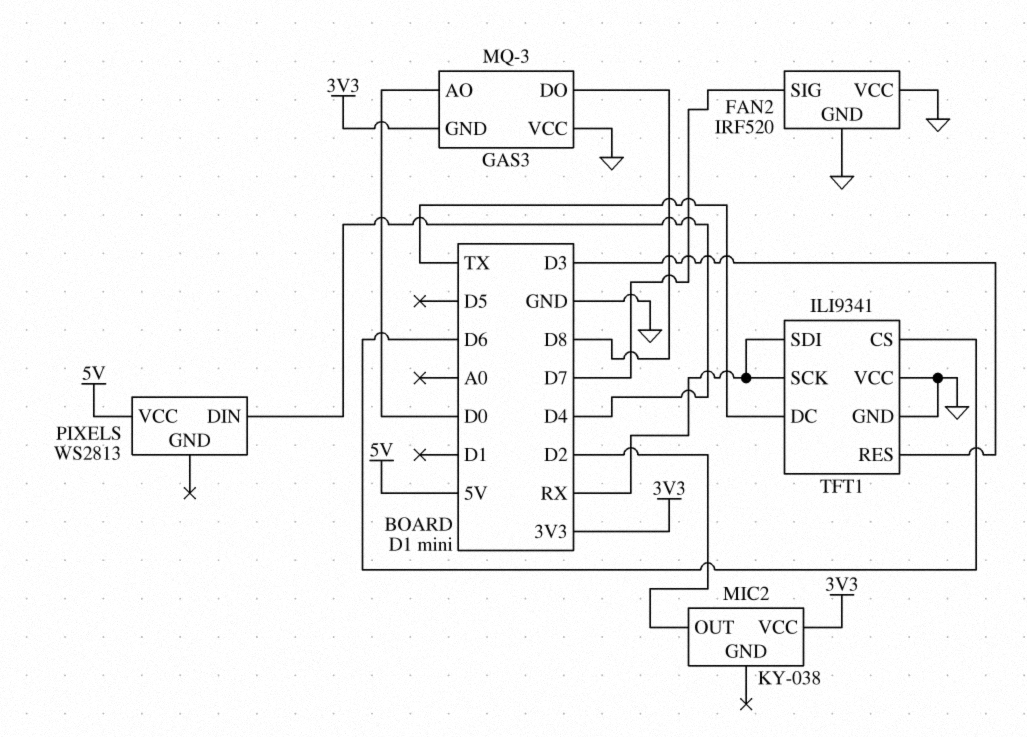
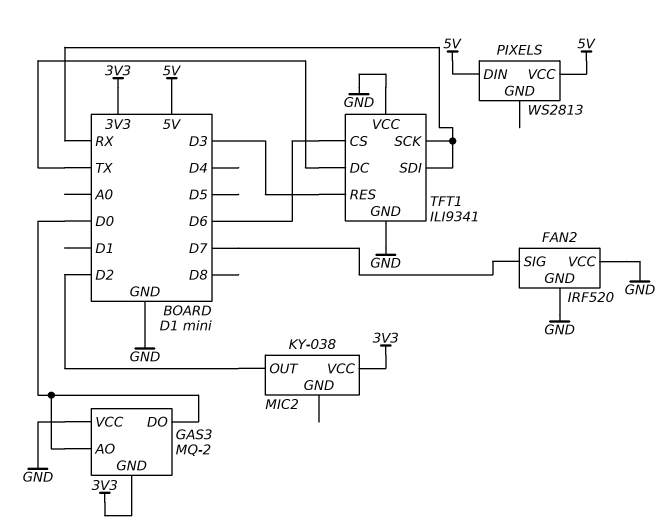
GAS3: MQ-3 -> MQ-2
GAS3 pin DO: D8 -> D0
PIXELS pin DIN: D4 -> 5V

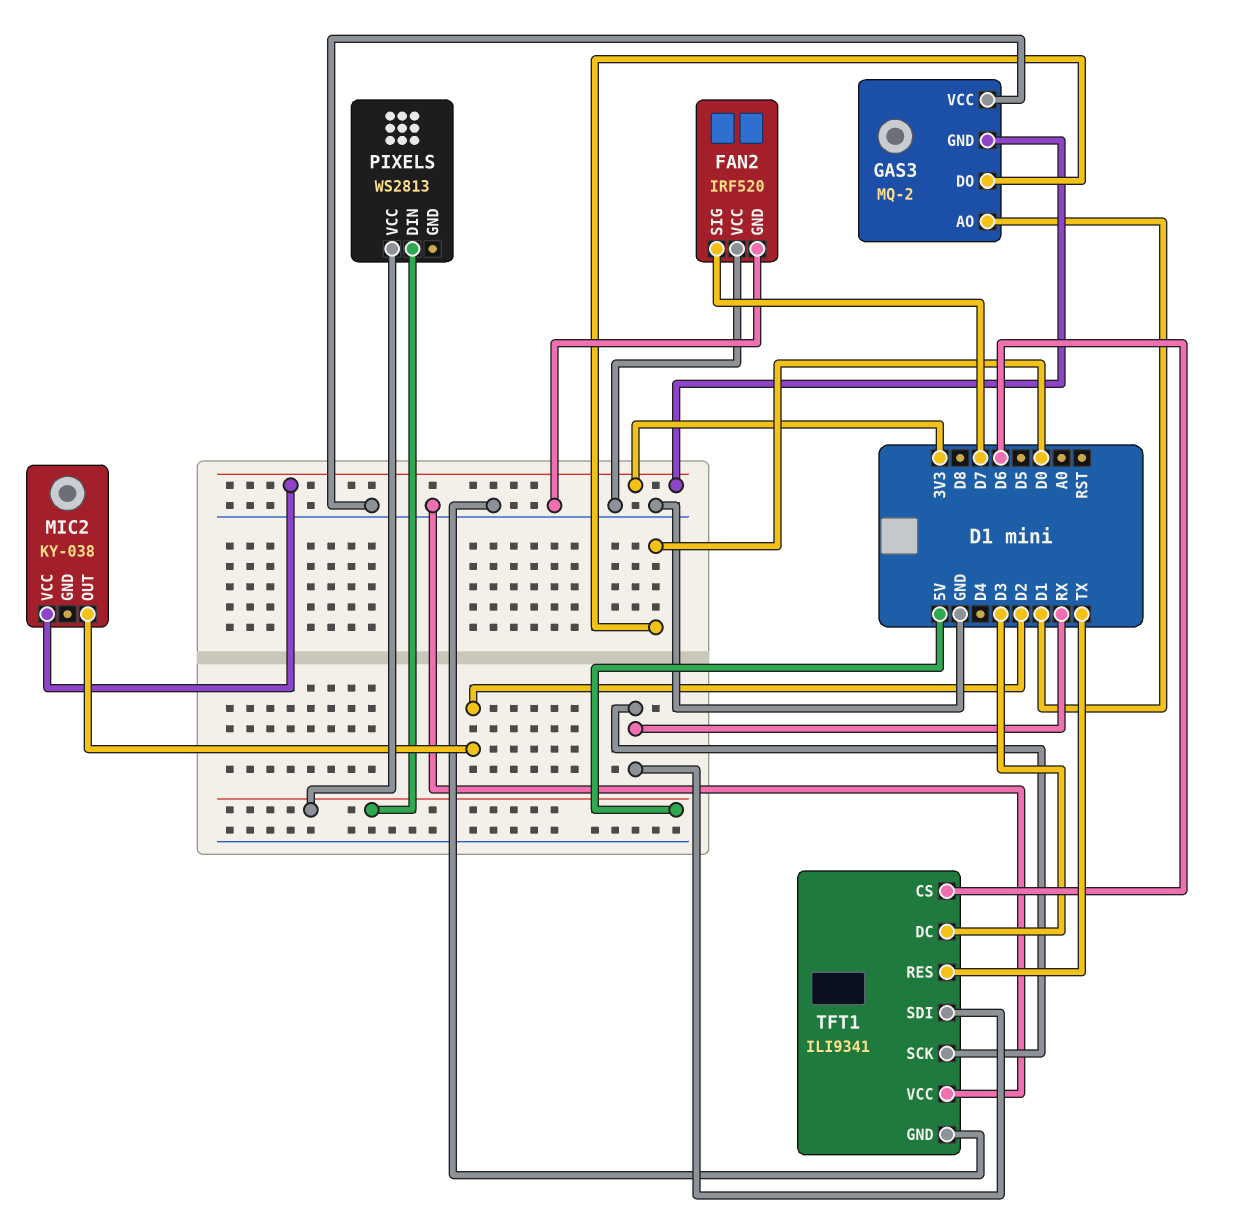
GAS3 pin AO: D0 -> D1
TFT1 pin DC: TX -> D3
TFT1 pin RES: D3 -> TX

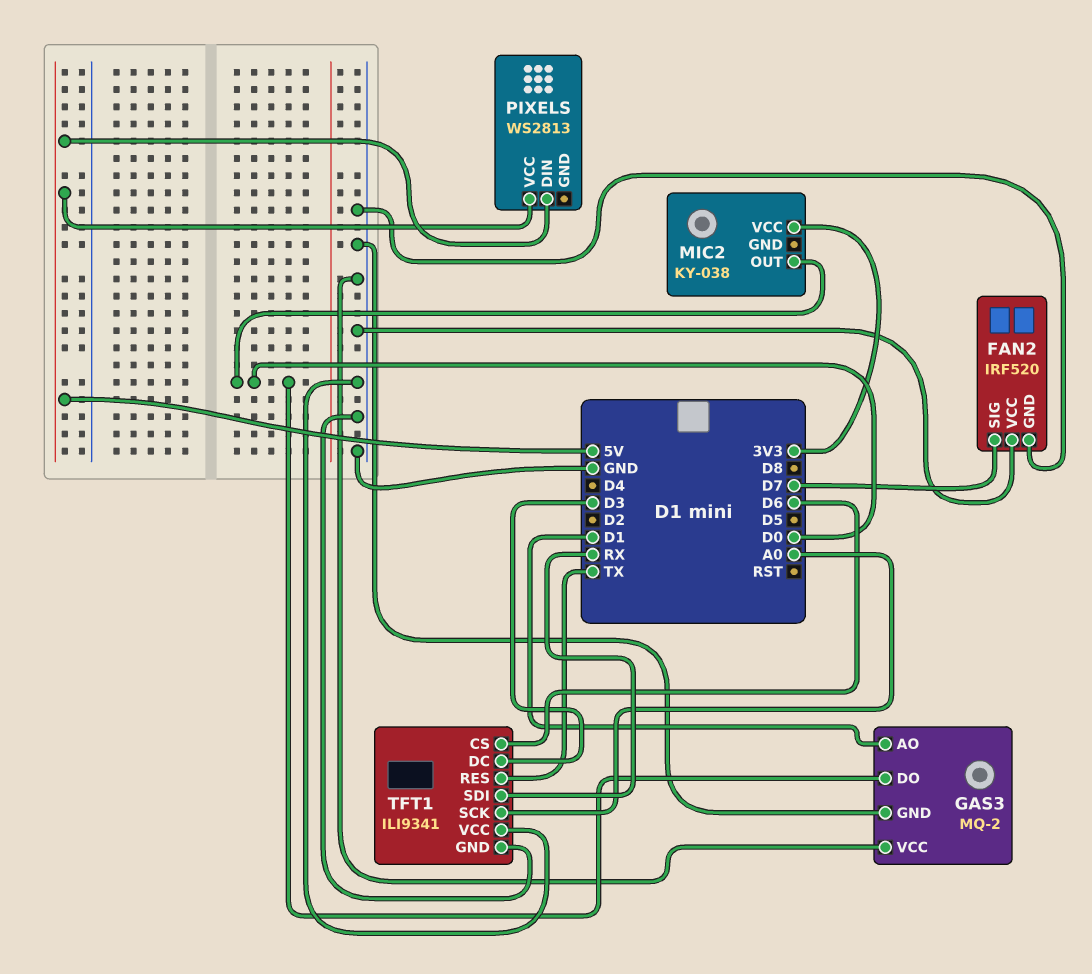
GAS3 pin GND: 3V3 -> GND
MIC2 pin OUT: D2 -> D0
TFT1 pin SCK: RX -> A0

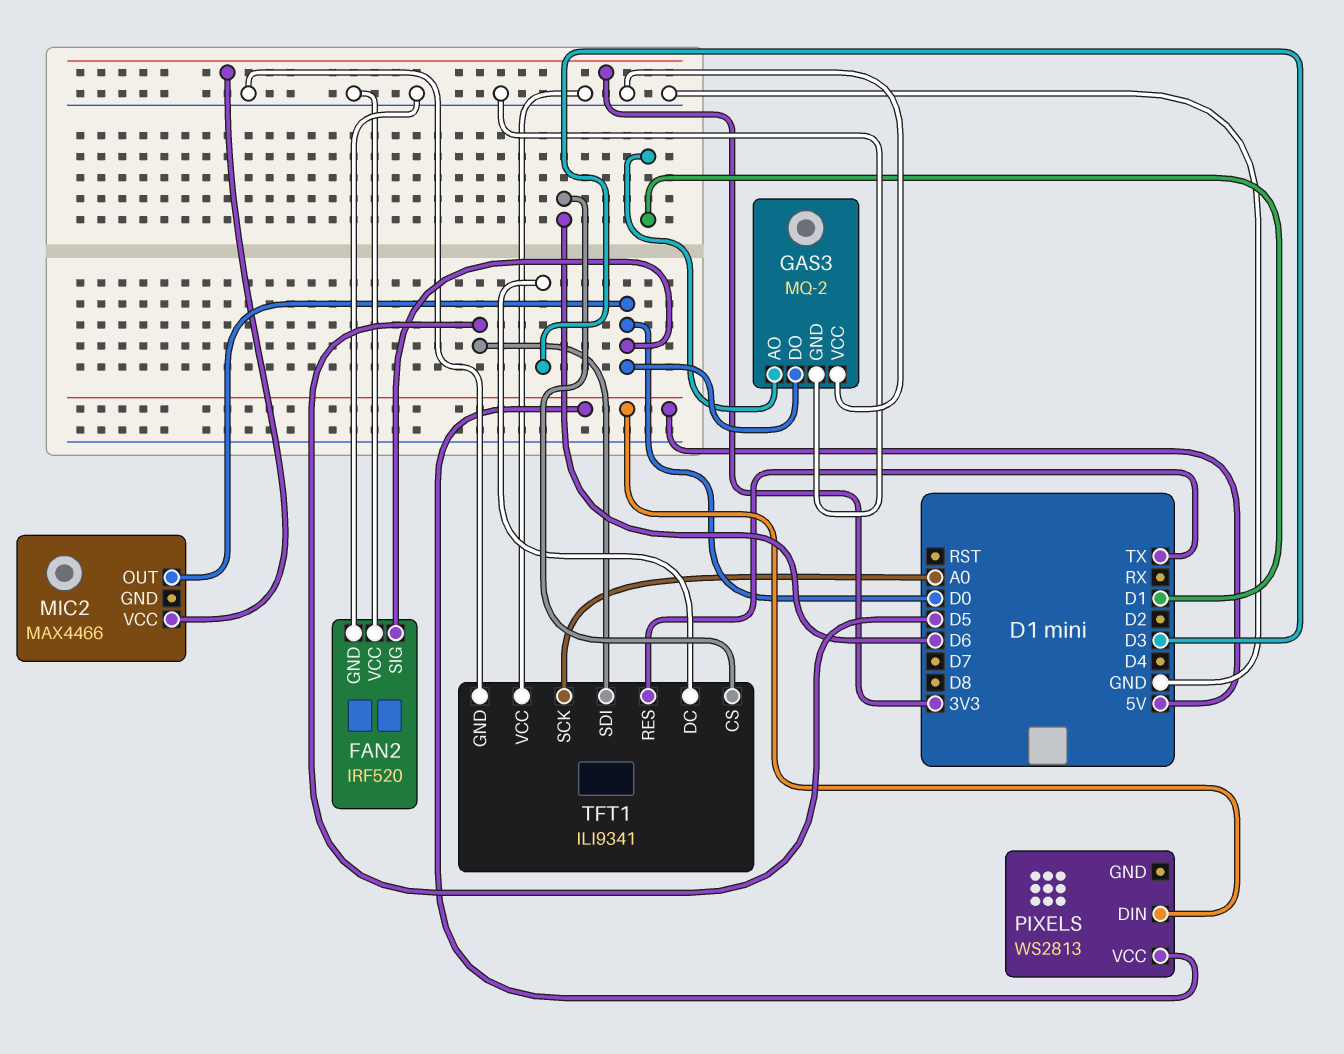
FAN2 pin SIG: D7 -> D0
MIC2: KY-038 -> MAX4466
TFT1 pin SDI: RX -> D5

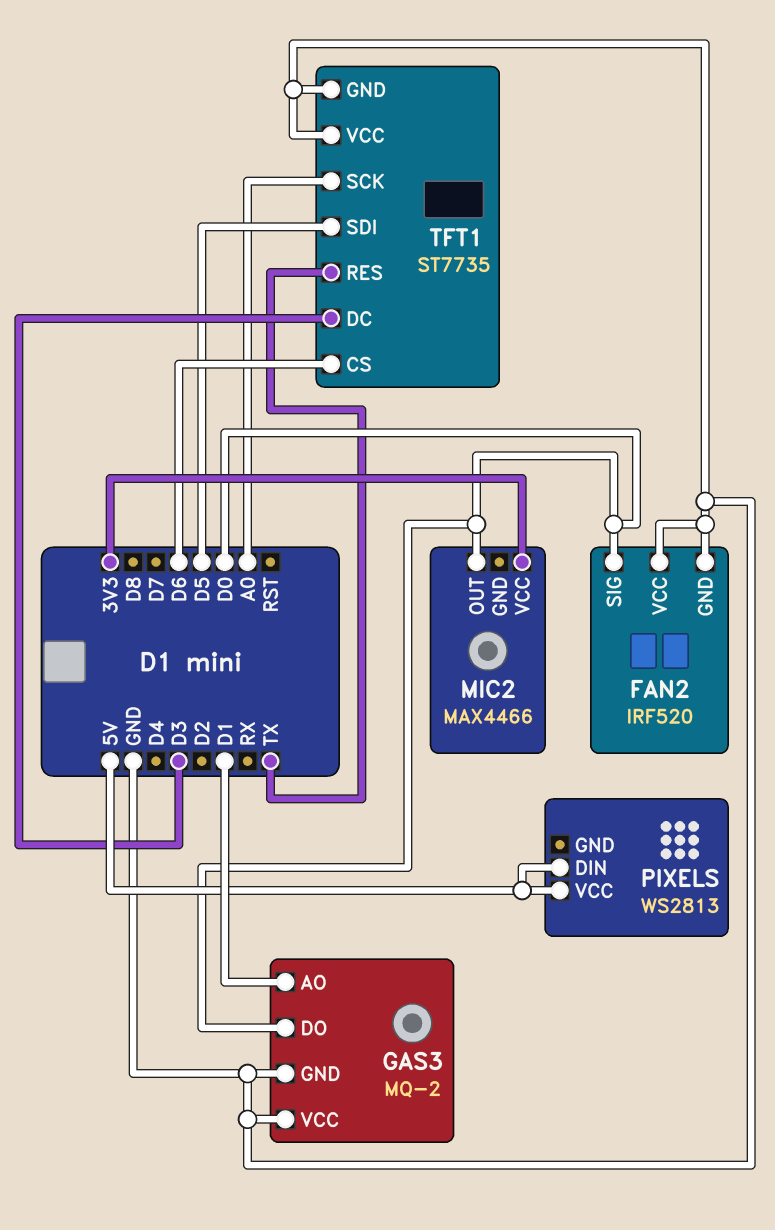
TFT1: ILI9341 -> ST7735

